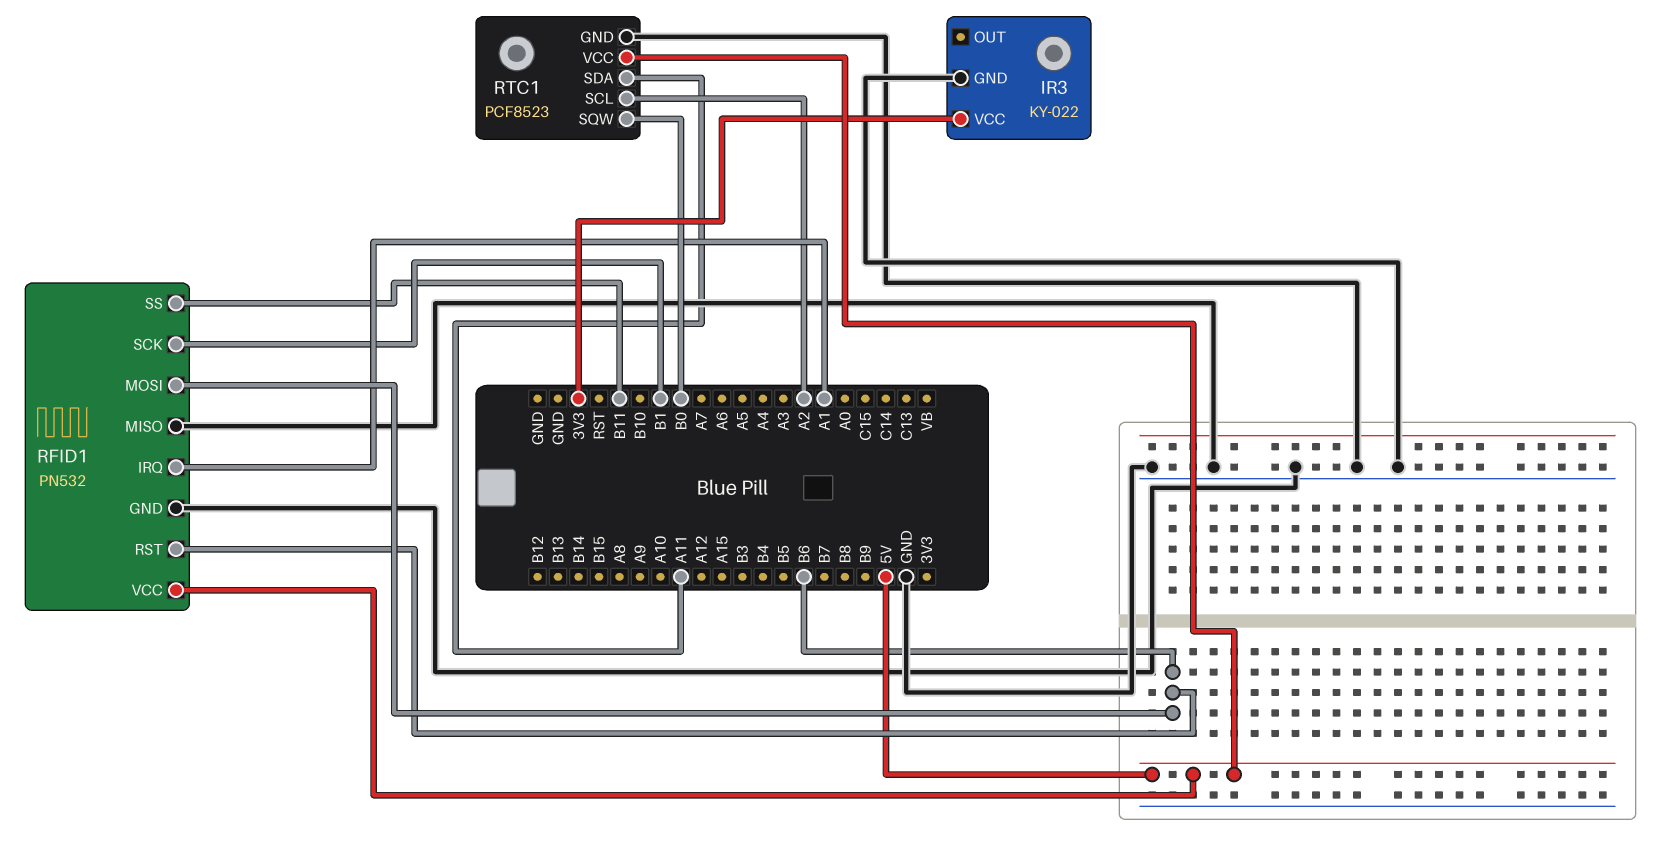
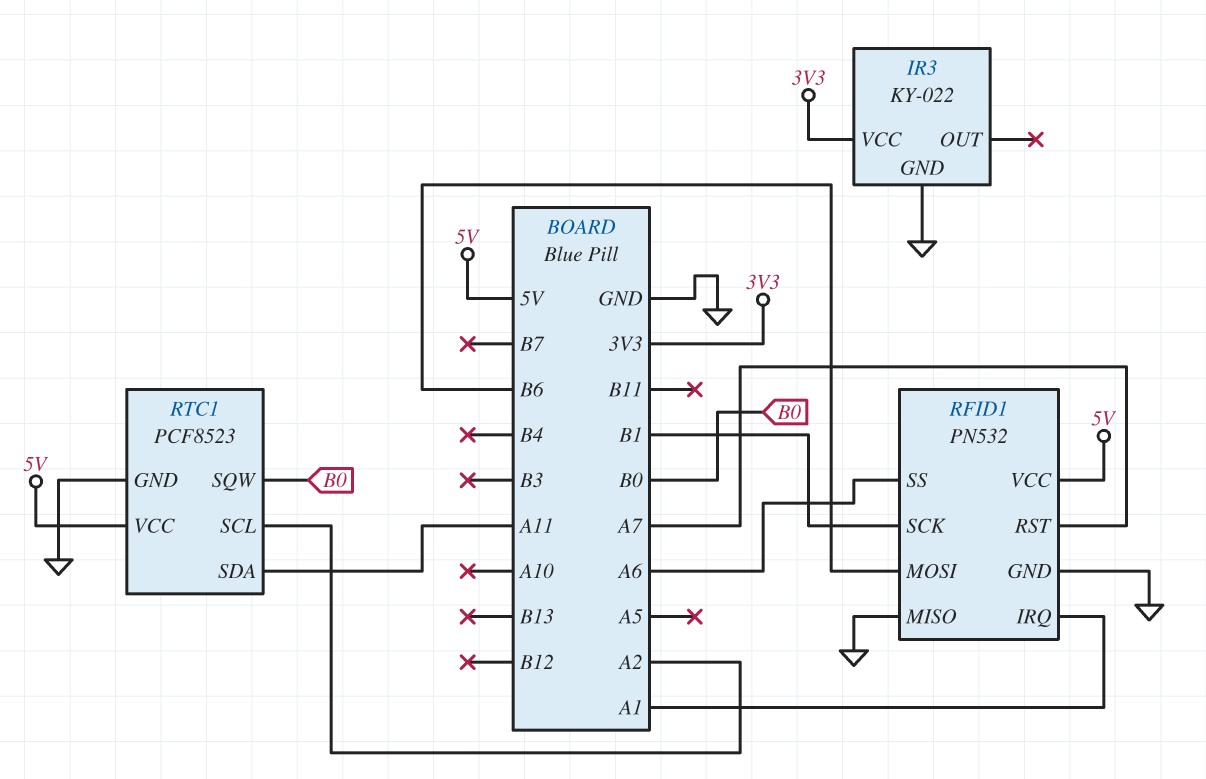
RFID1 pin RST: B6 -> A7
RFID1 pin SS: B11 -> A6

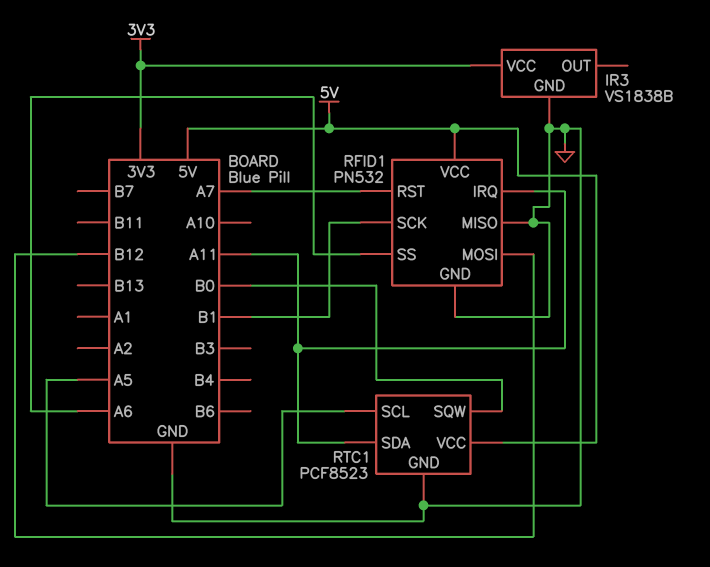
IR3: KY-022 -> VS1838B
RFID1 pin IRQ: A1 -> A11
RFID1 pin MOSI: B6 -> B12
RTC1 pin SCL: A2 -> A5

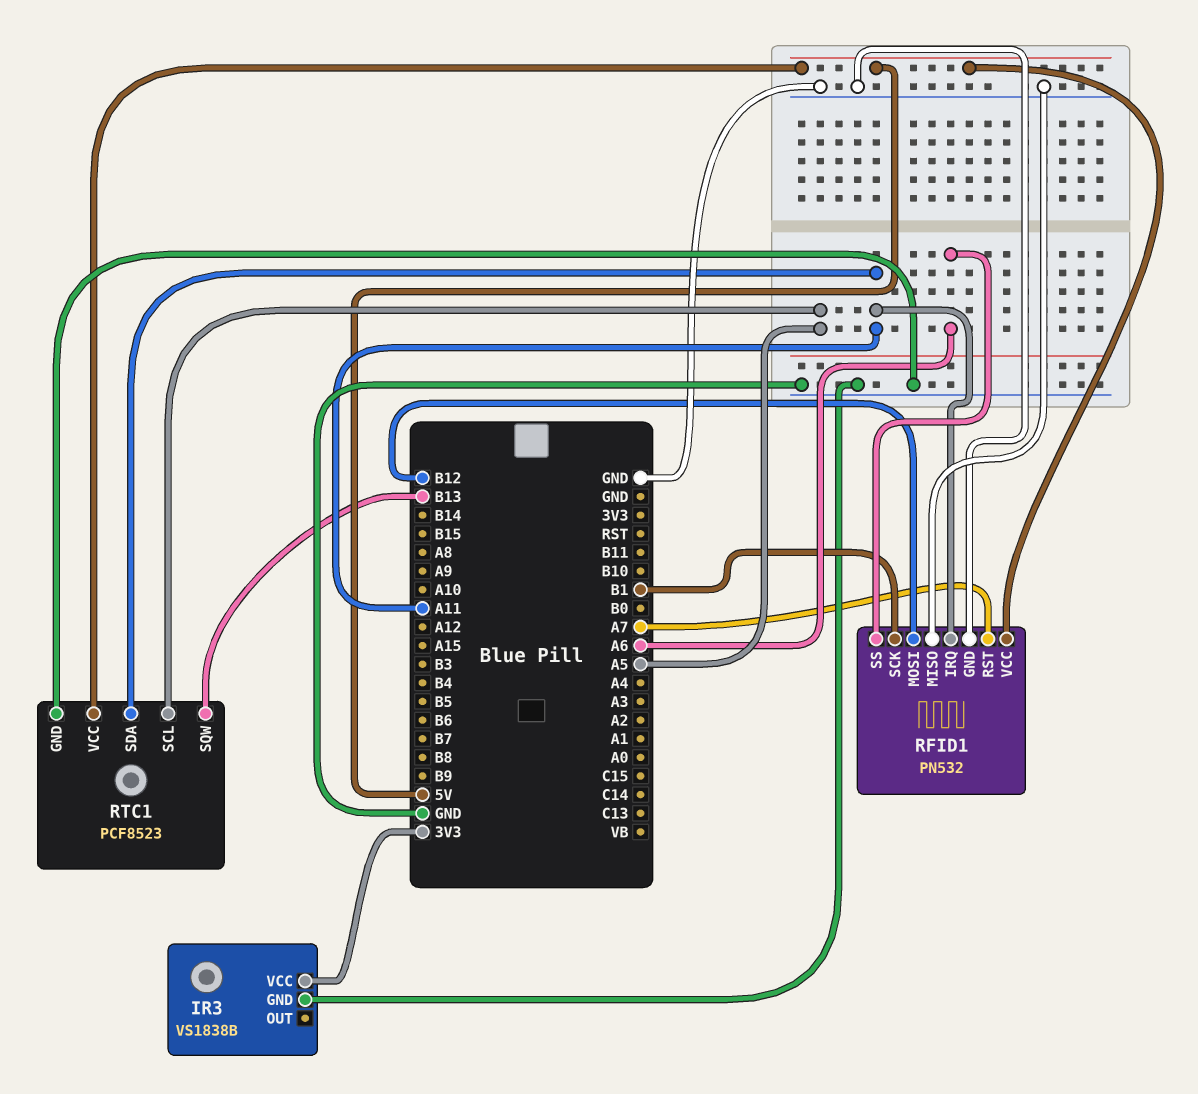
RTC1 pin SQW: B0 -> B13

